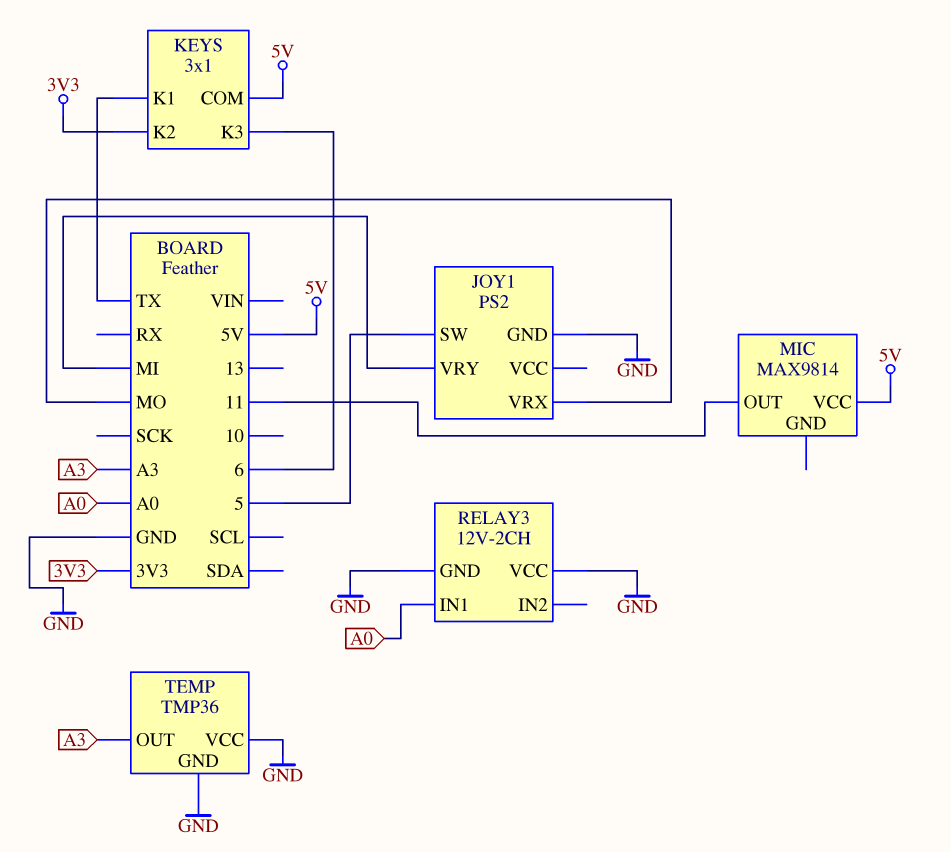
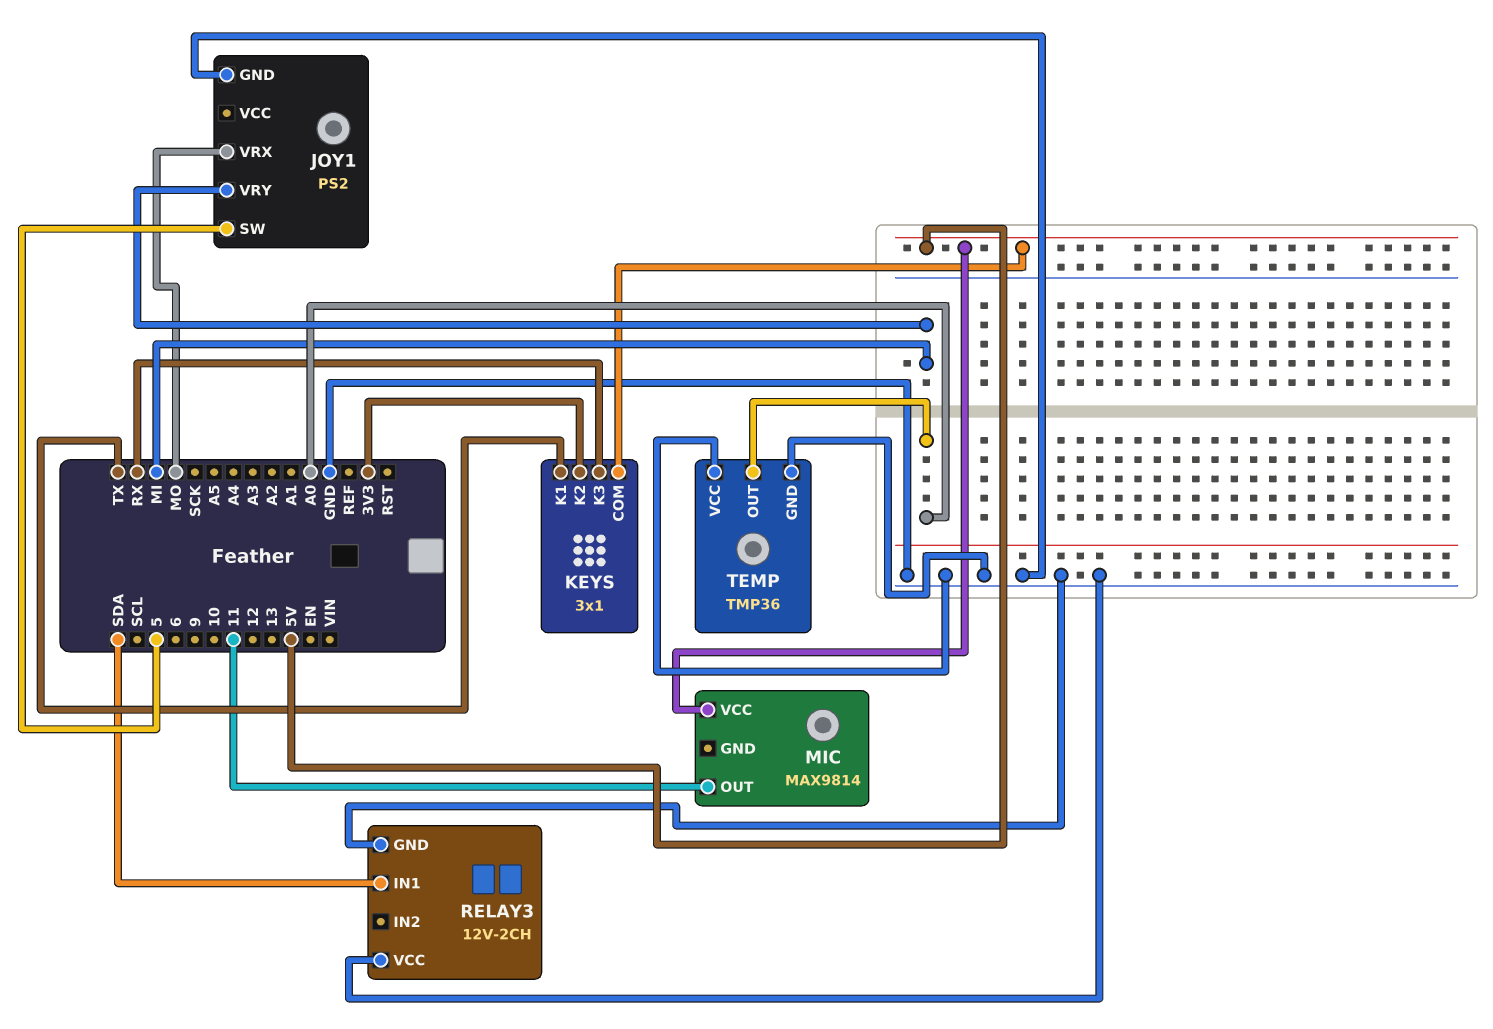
KEYS pin K3: 6 -> RX
RELAY3 pin IN1: A0 -> SDA
TEMP pin OUT: A3 -> A0

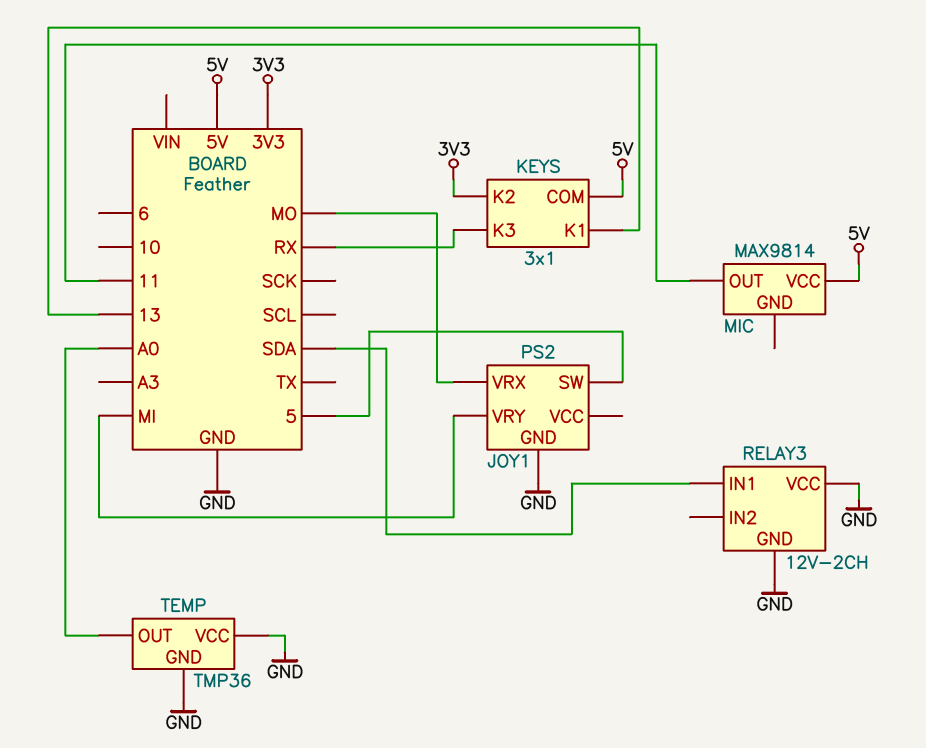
KEYS pin K1: TX -> 13

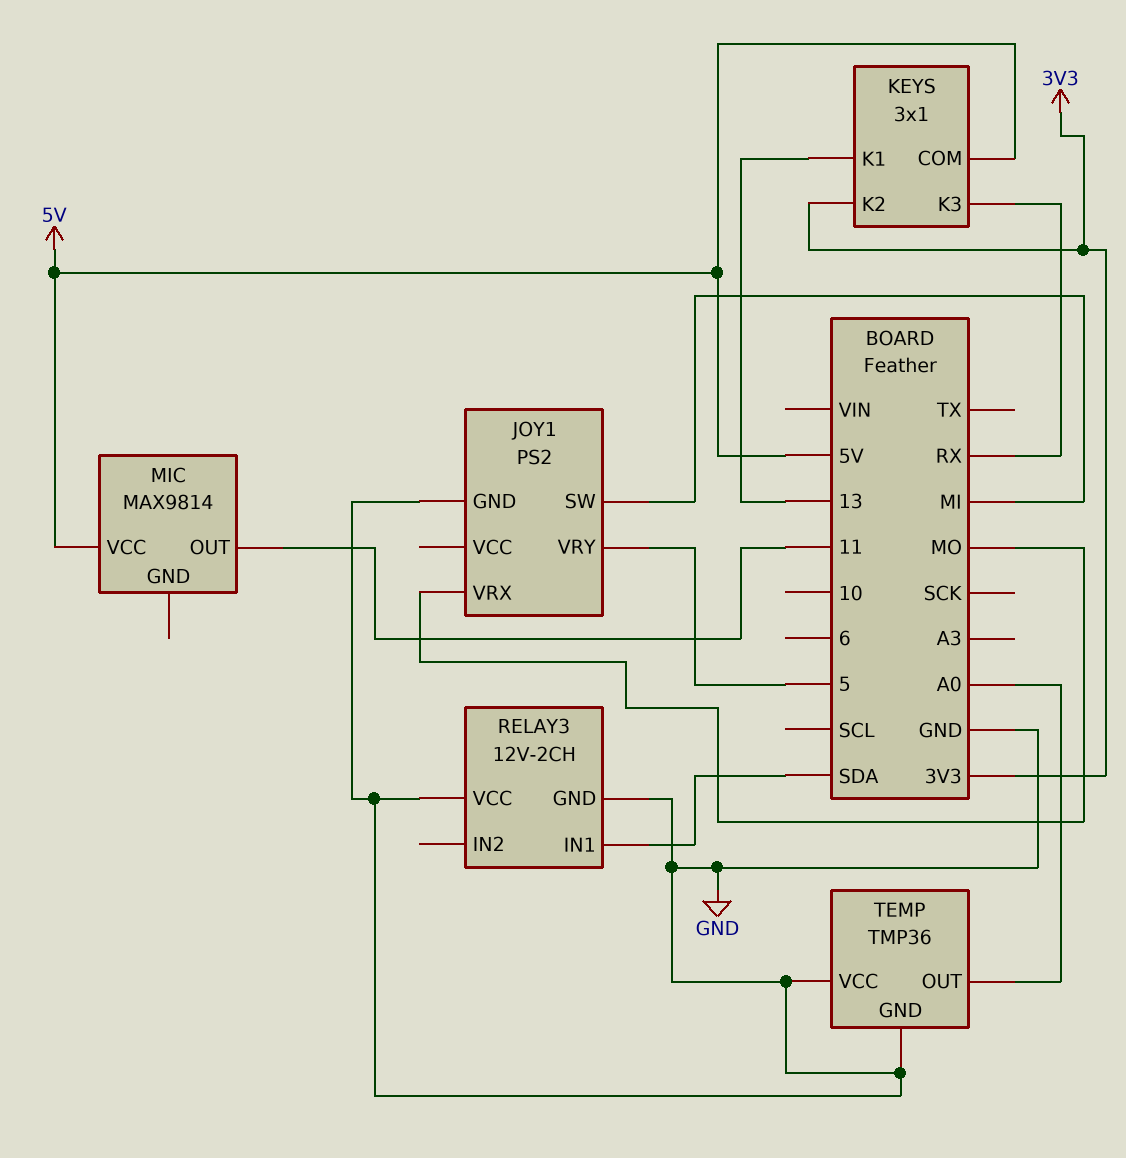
JOY1 pin SW: 5 -> MI
JOY1 pin VRY: MI -> 5

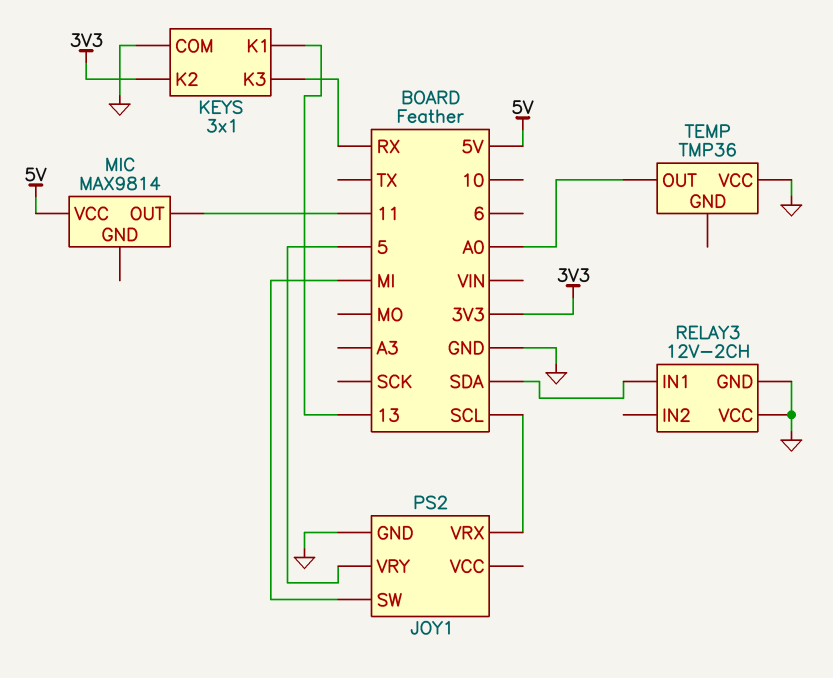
JOY1 pin VRX: MO -> SCL
KEYS pin COM: 5V -> GND
TEMP pin GND: GND -> none

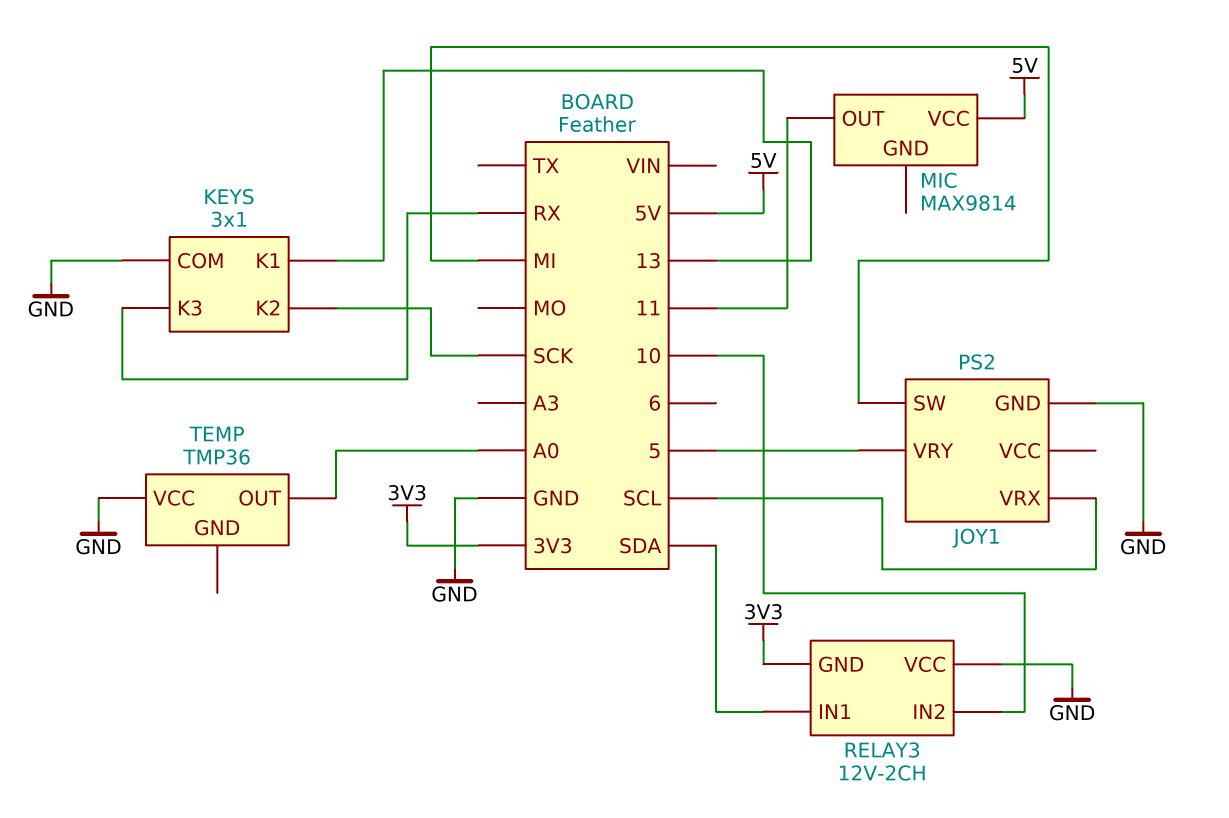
KEYS pin K2: 3V3 -> SCK
RELAY3 pin GND: GND -> 3V3
RELAY3 pin IN2: none -> 10

